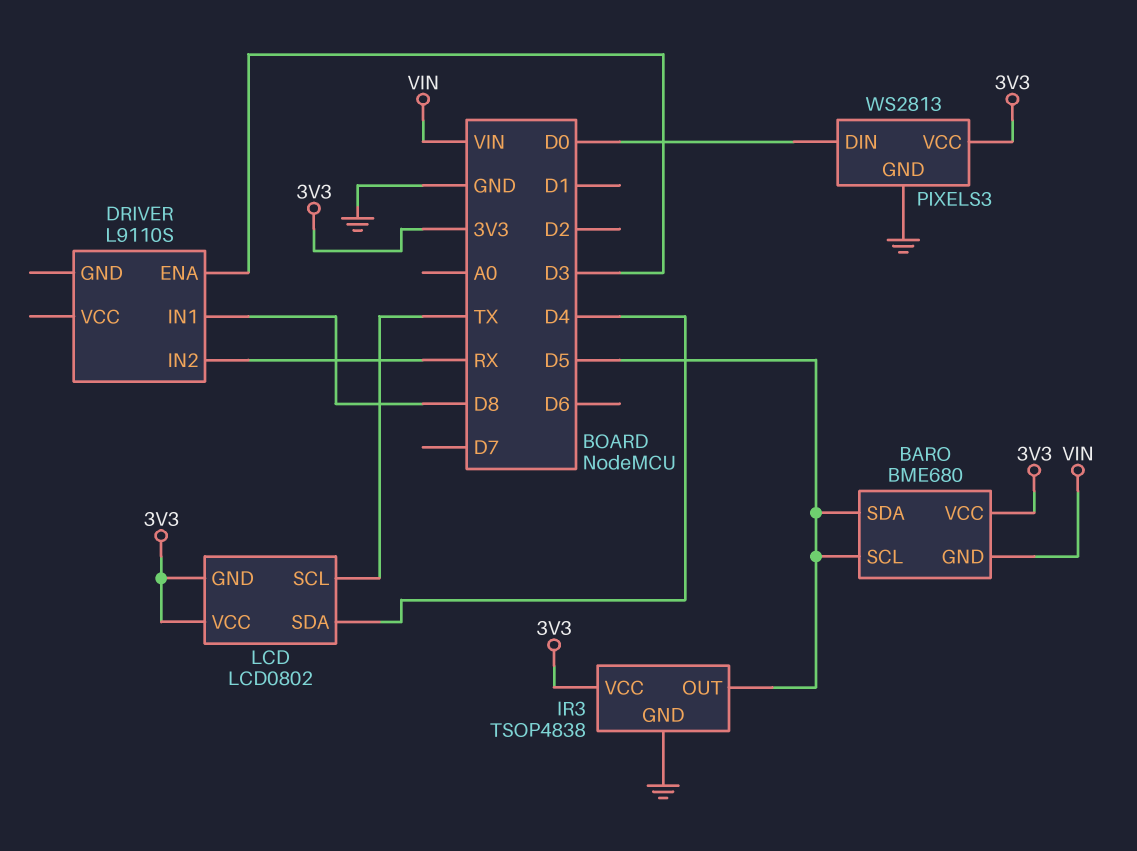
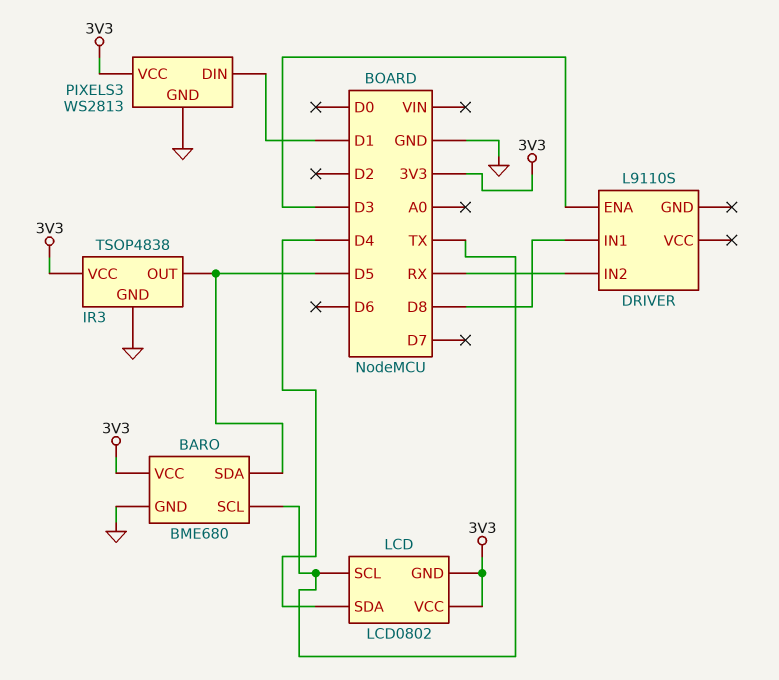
BARO pin GND: VIN -> GND
BARO pin SCL: D5 -> TX
PIXELS3 pin DIN: D0 -> D1

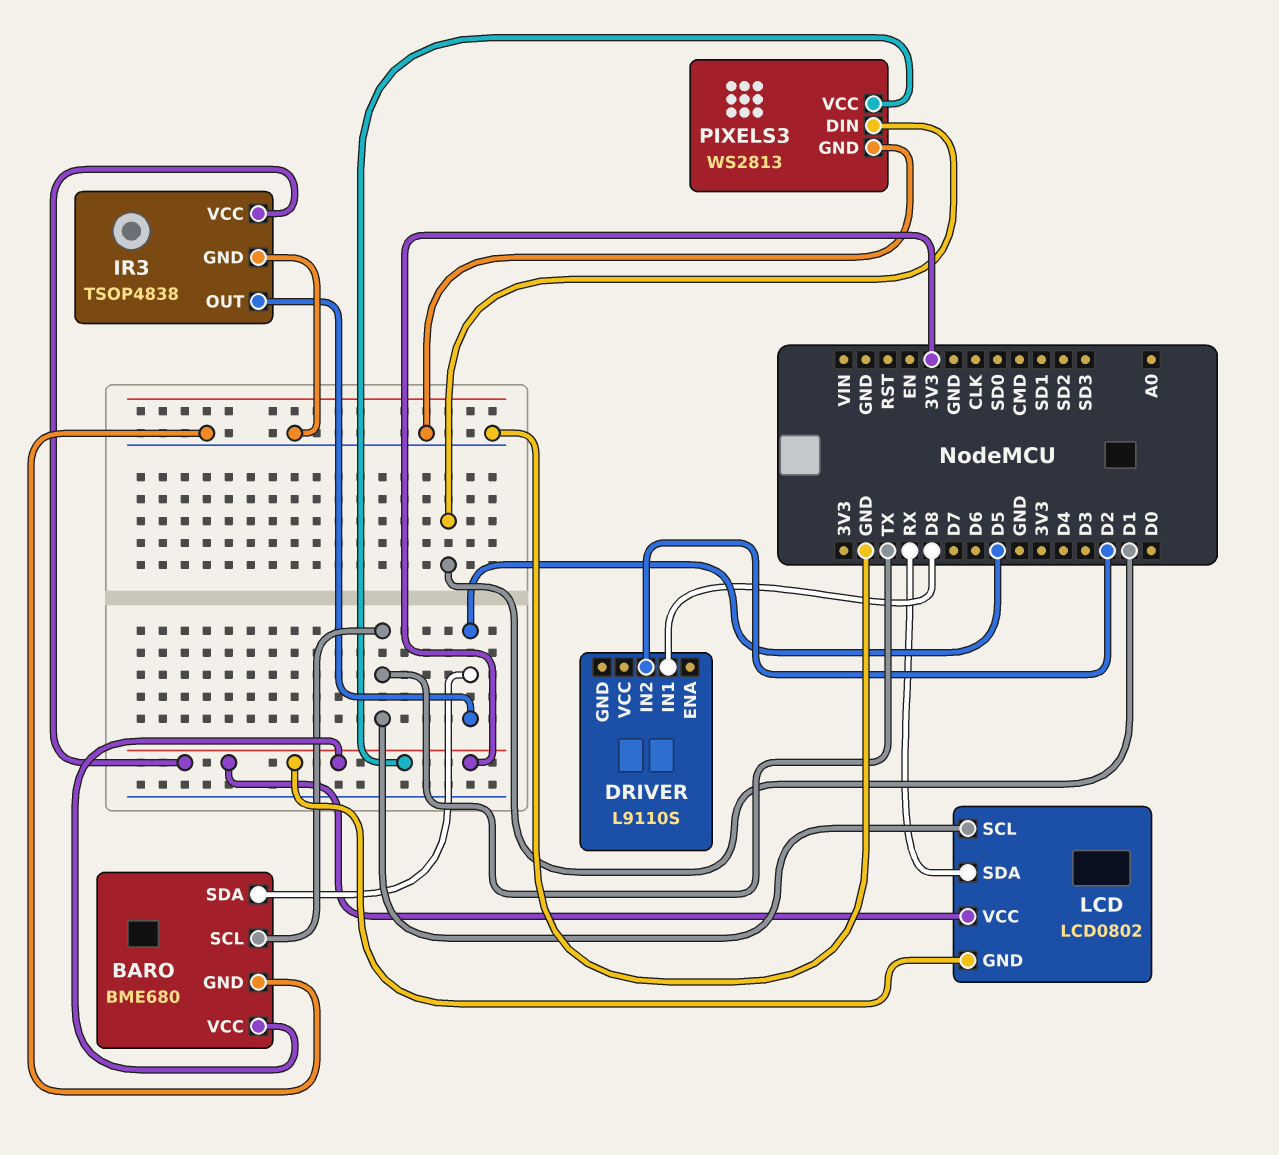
DRIVER pin ENA: D3 -> none
DRIVER pin IN2: RX -> D2
LCD pin SDA: D4 -> RX

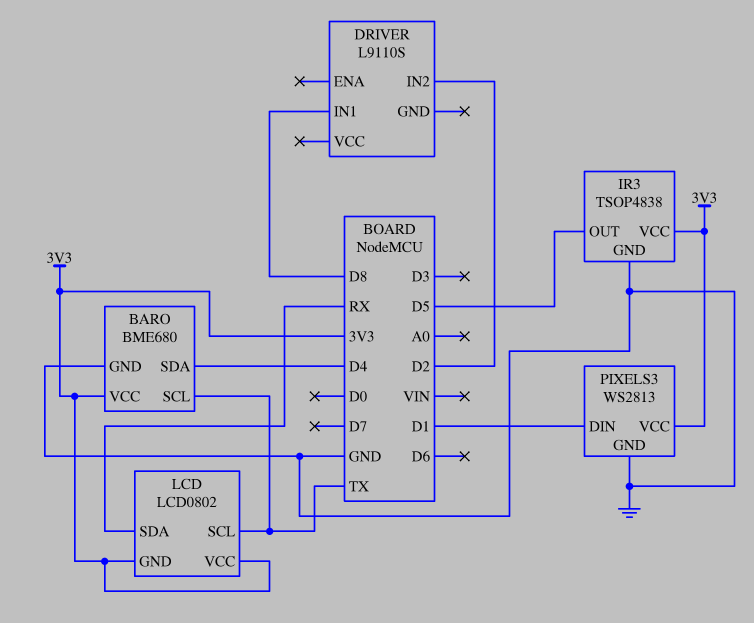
BARO pin SDA: D5 -> D4

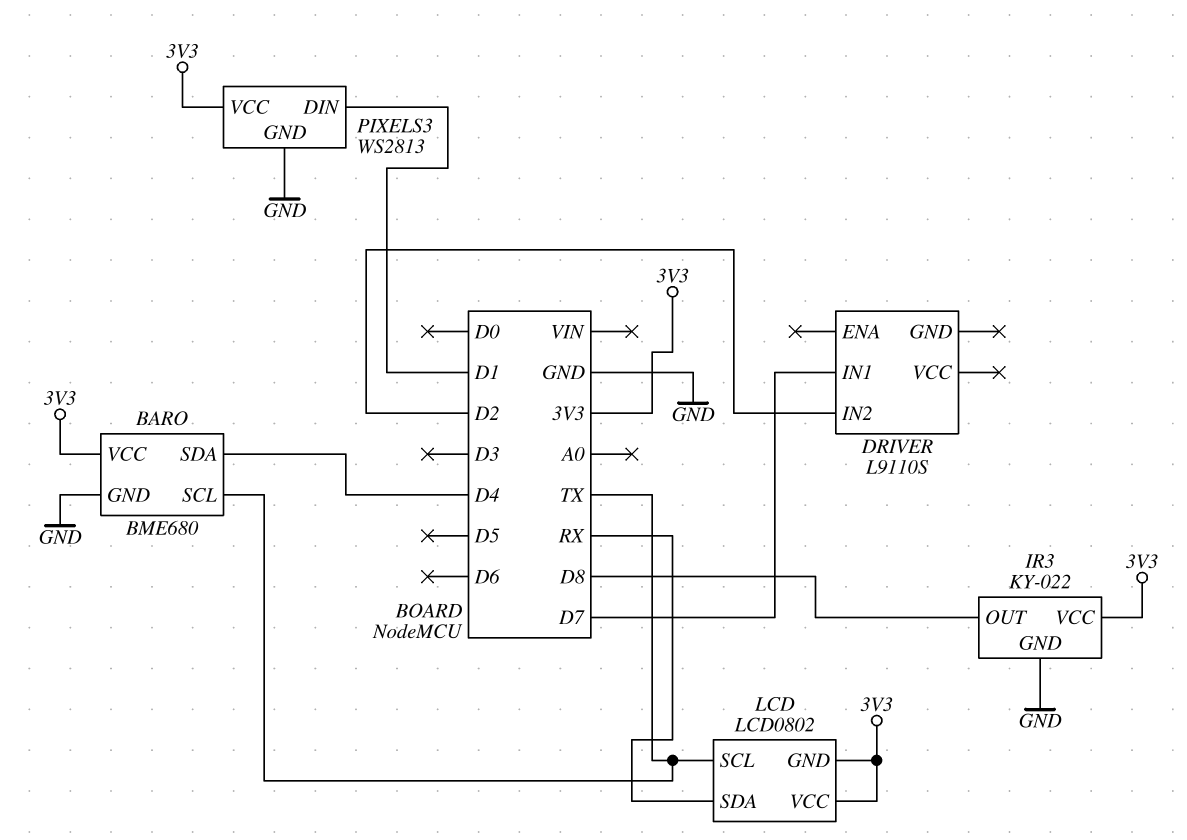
DRIVER pin IN1: D8 -> D7
IR3: TSOP4838 -> KY-022
IR3 pin OUT: D5 -> D8

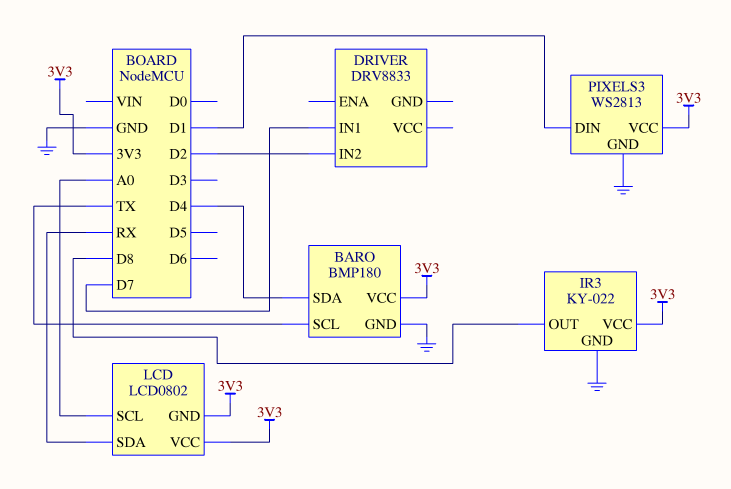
BARO: BME680 -> BMP180
DRIVER: L9110S -> DRV8833
LCD pin SCL: TX -> A0

